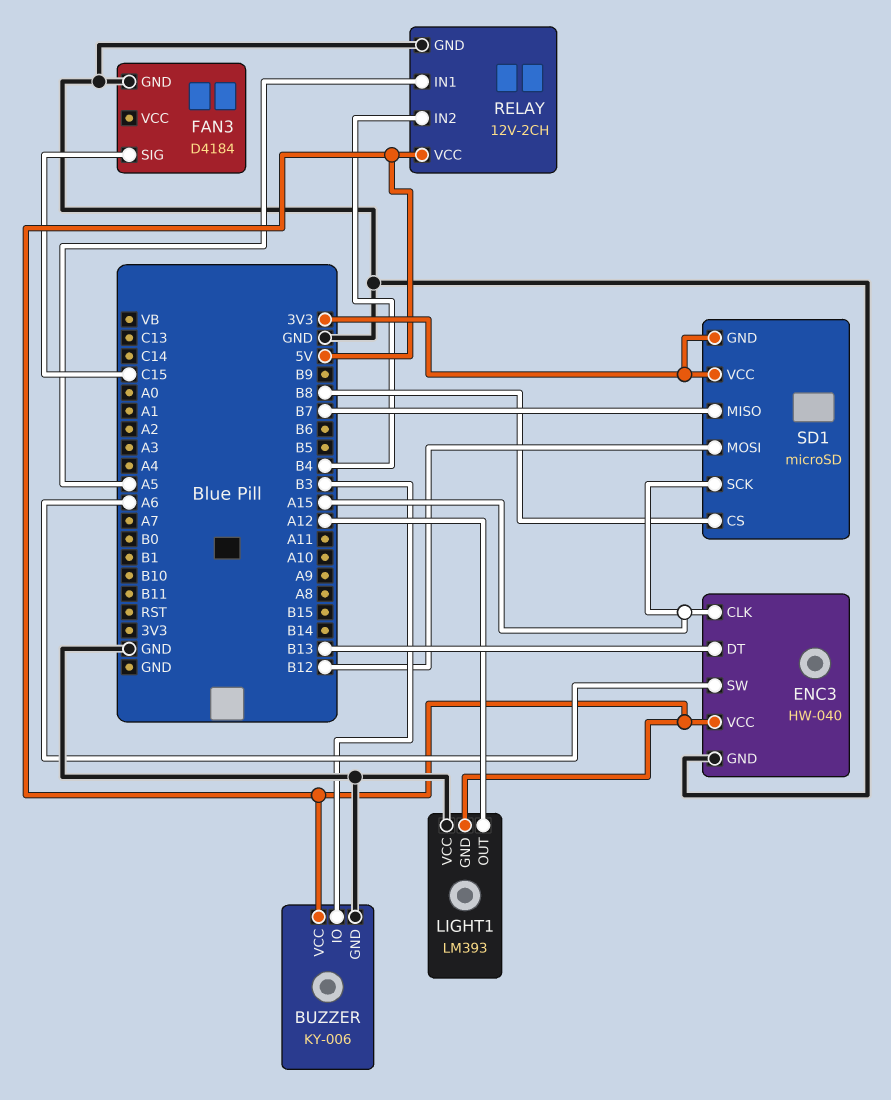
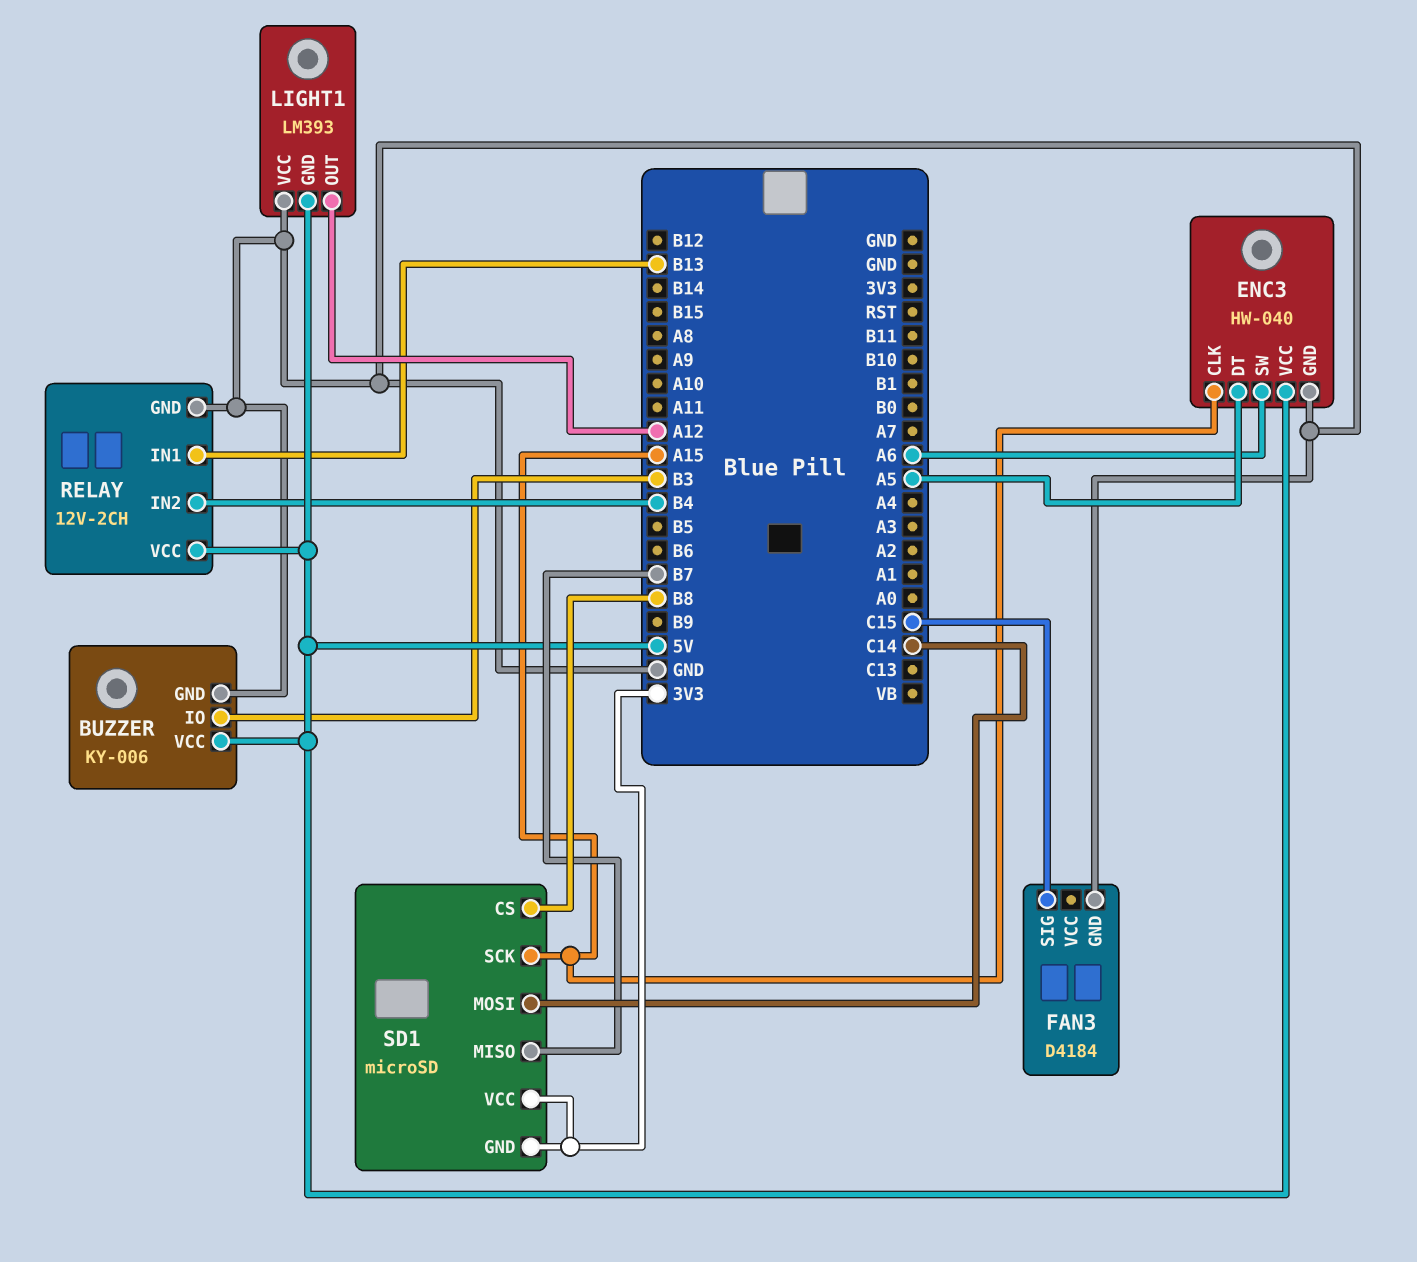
ENC3 pin DT: B13 -> A5
RELAY pin IN1: A5 -> B13
SD1 pin MOSI: B12 -> C14

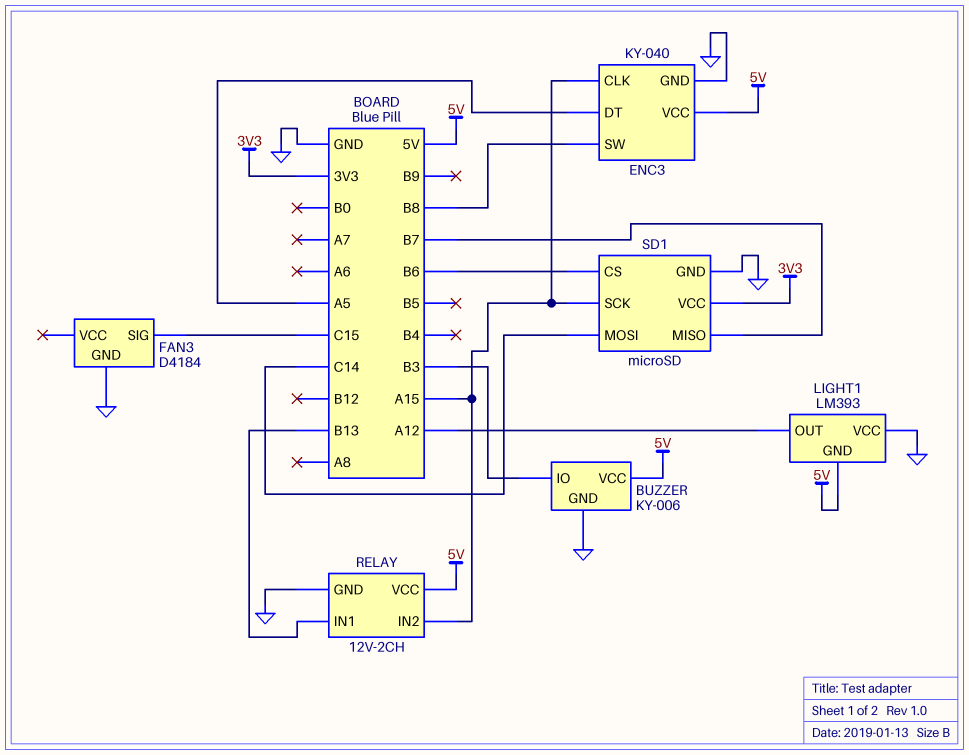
ENC3: HW-040 -> KY-040
ENC3 pin SW: A6 -> B8
RELAY pin IN2: B4 -> A15
SD1 pin CS: B8 -> B6
SD1 pin GND: 3V3 -> GND

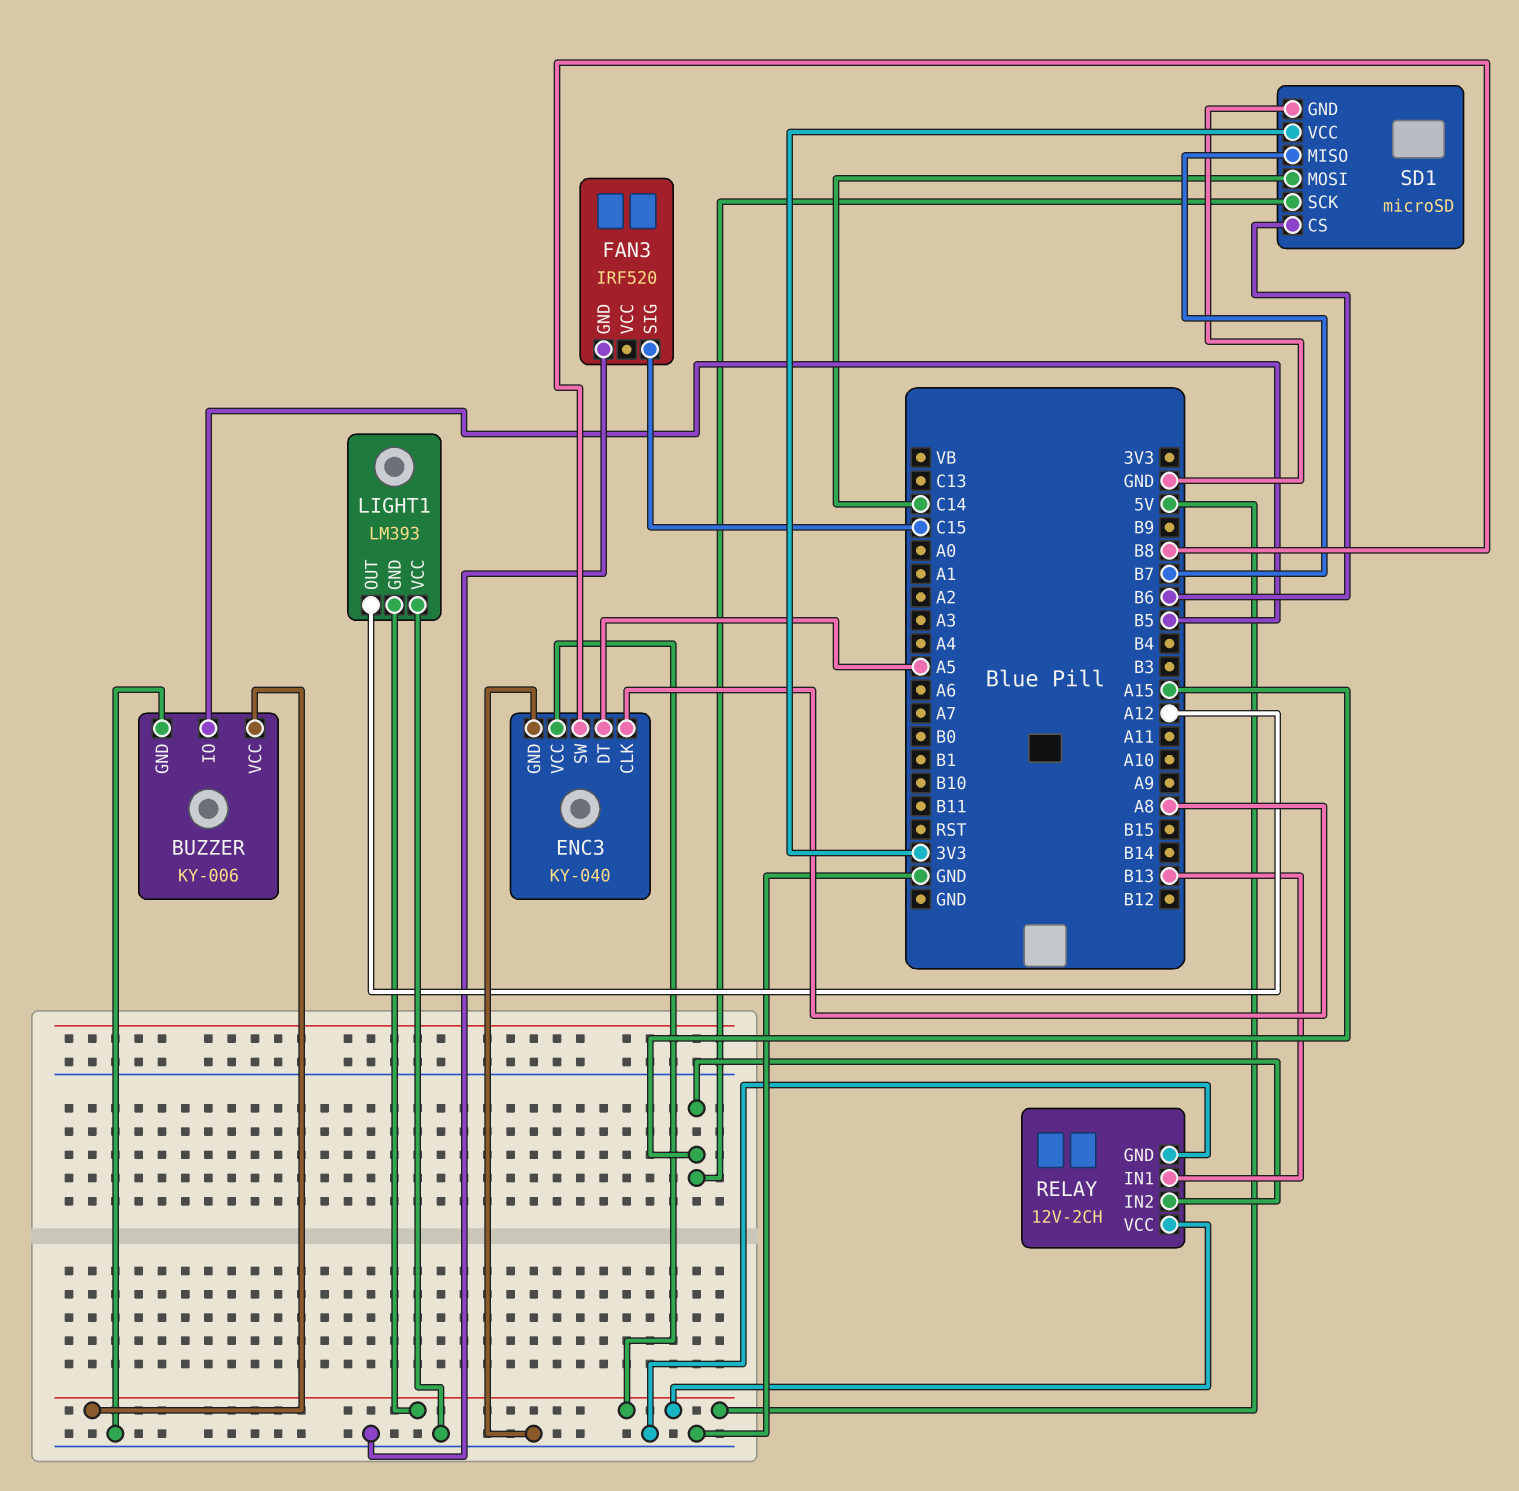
BUZZER pin IO: B3 -> B5
ENC3 pin CLK: A15 -> A8
FAN3: D4184 -> IRF520

